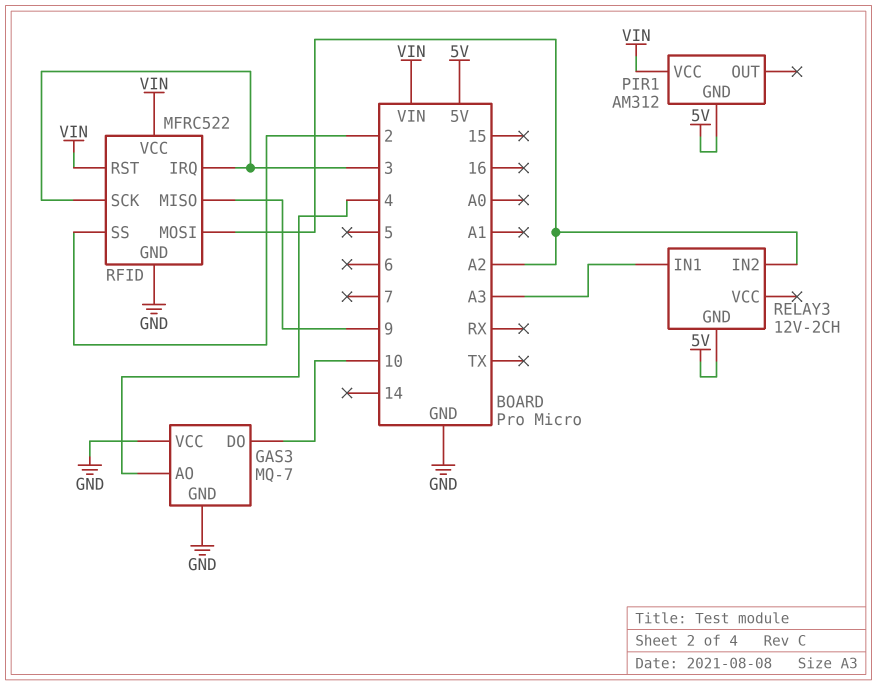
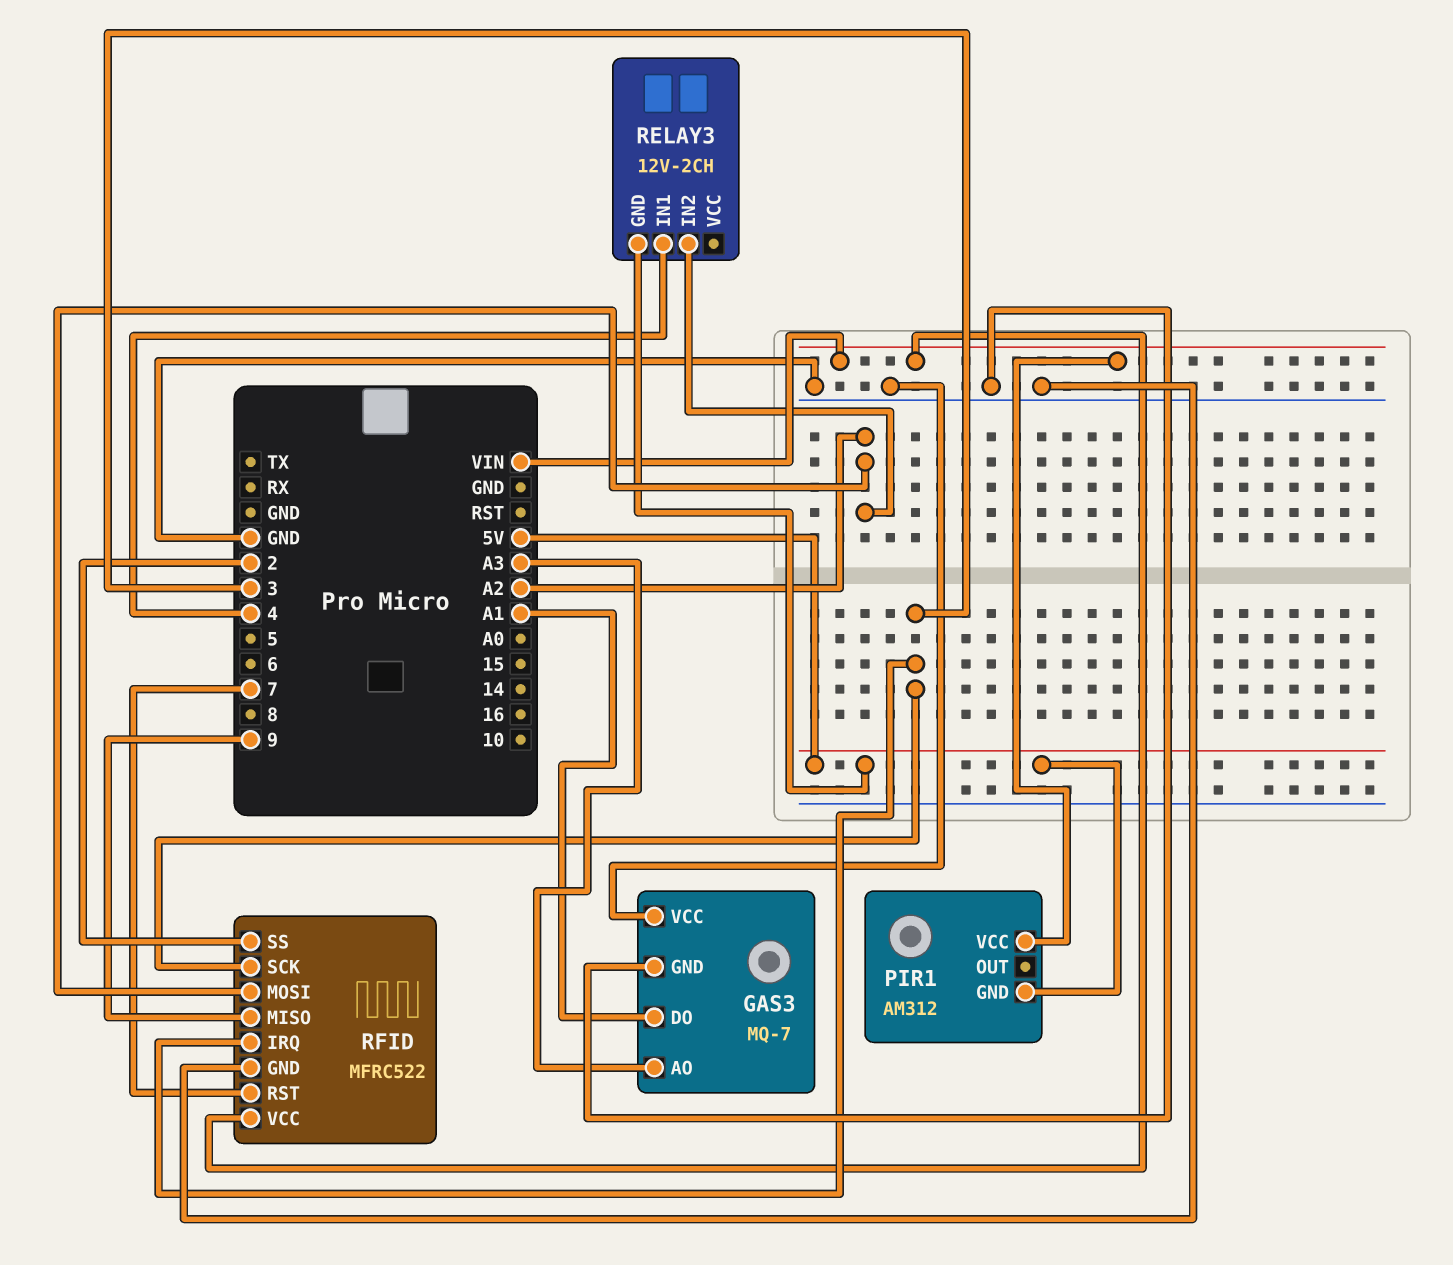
GAS3 pin AO: 4 -> A3
GAS3 pin DO: 10 -> A1
RELAY3 pin IN1: A3 -> 4
RFID pin RST: VIN -> 7

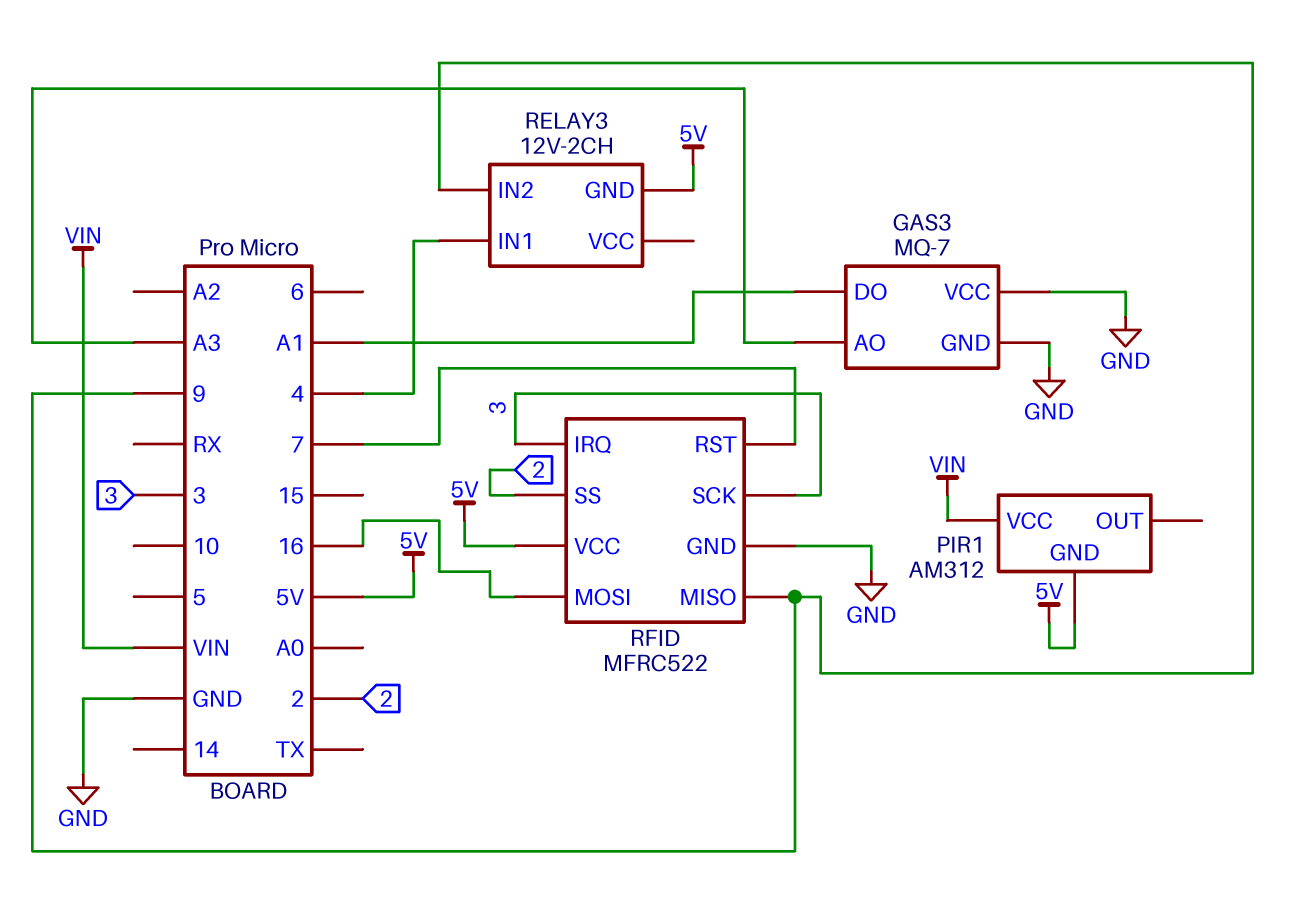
RELAY3 pin IN2: A2 -> 9
RFID pin MOSI: A2 -> 16
RFID pin VCC: VIN -> 5V

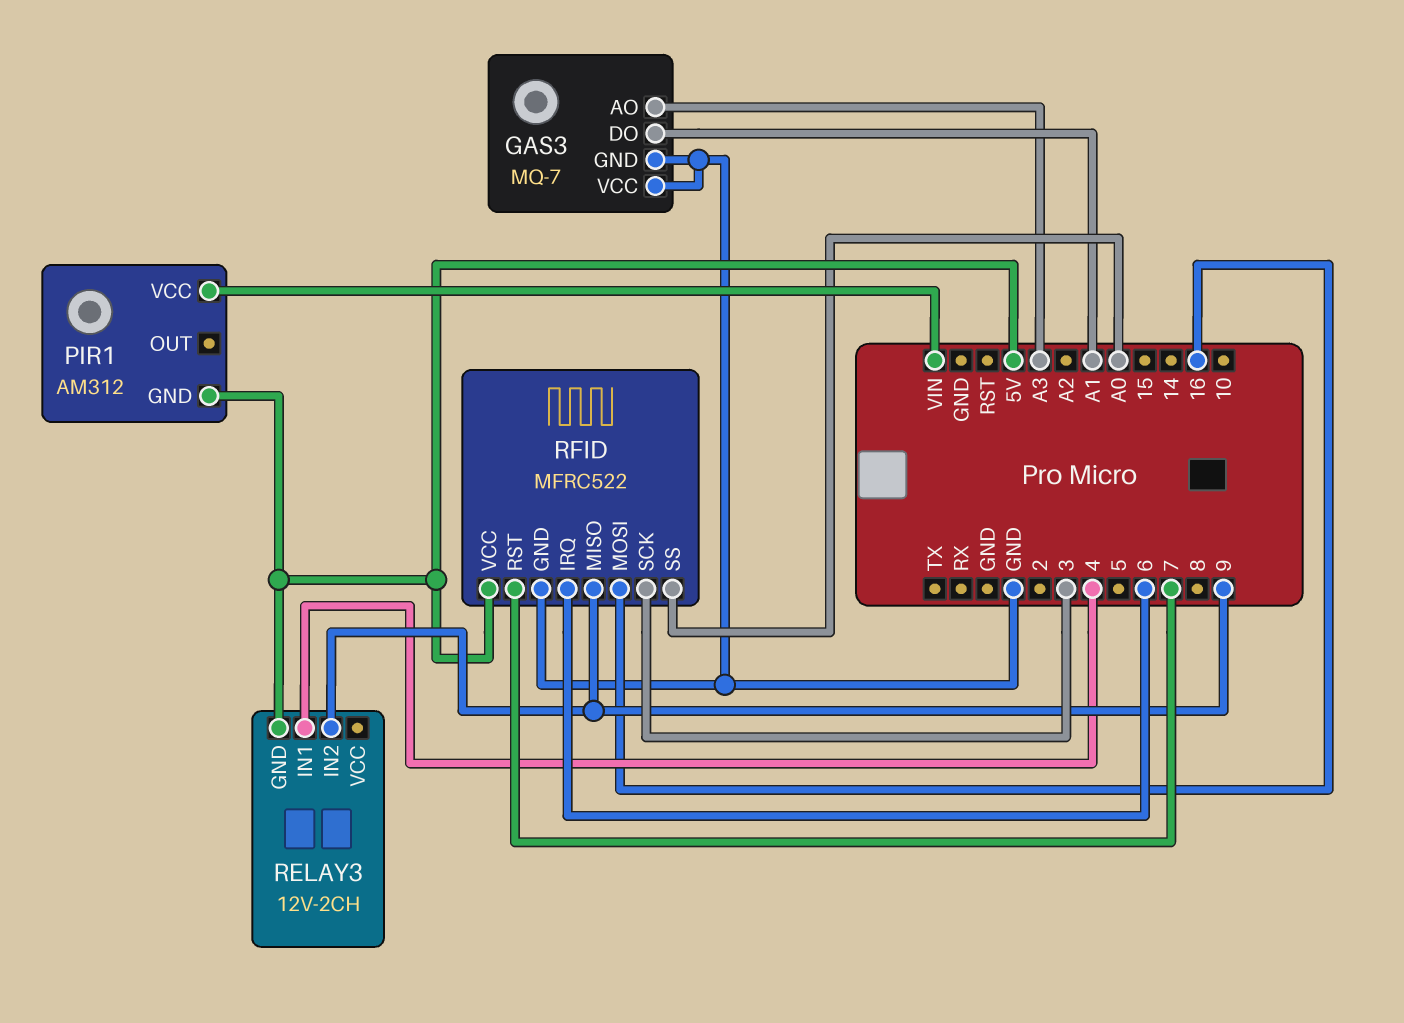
RFID pin IRQ: 3 -> 6
RFID pin SS: 2 -> A0

